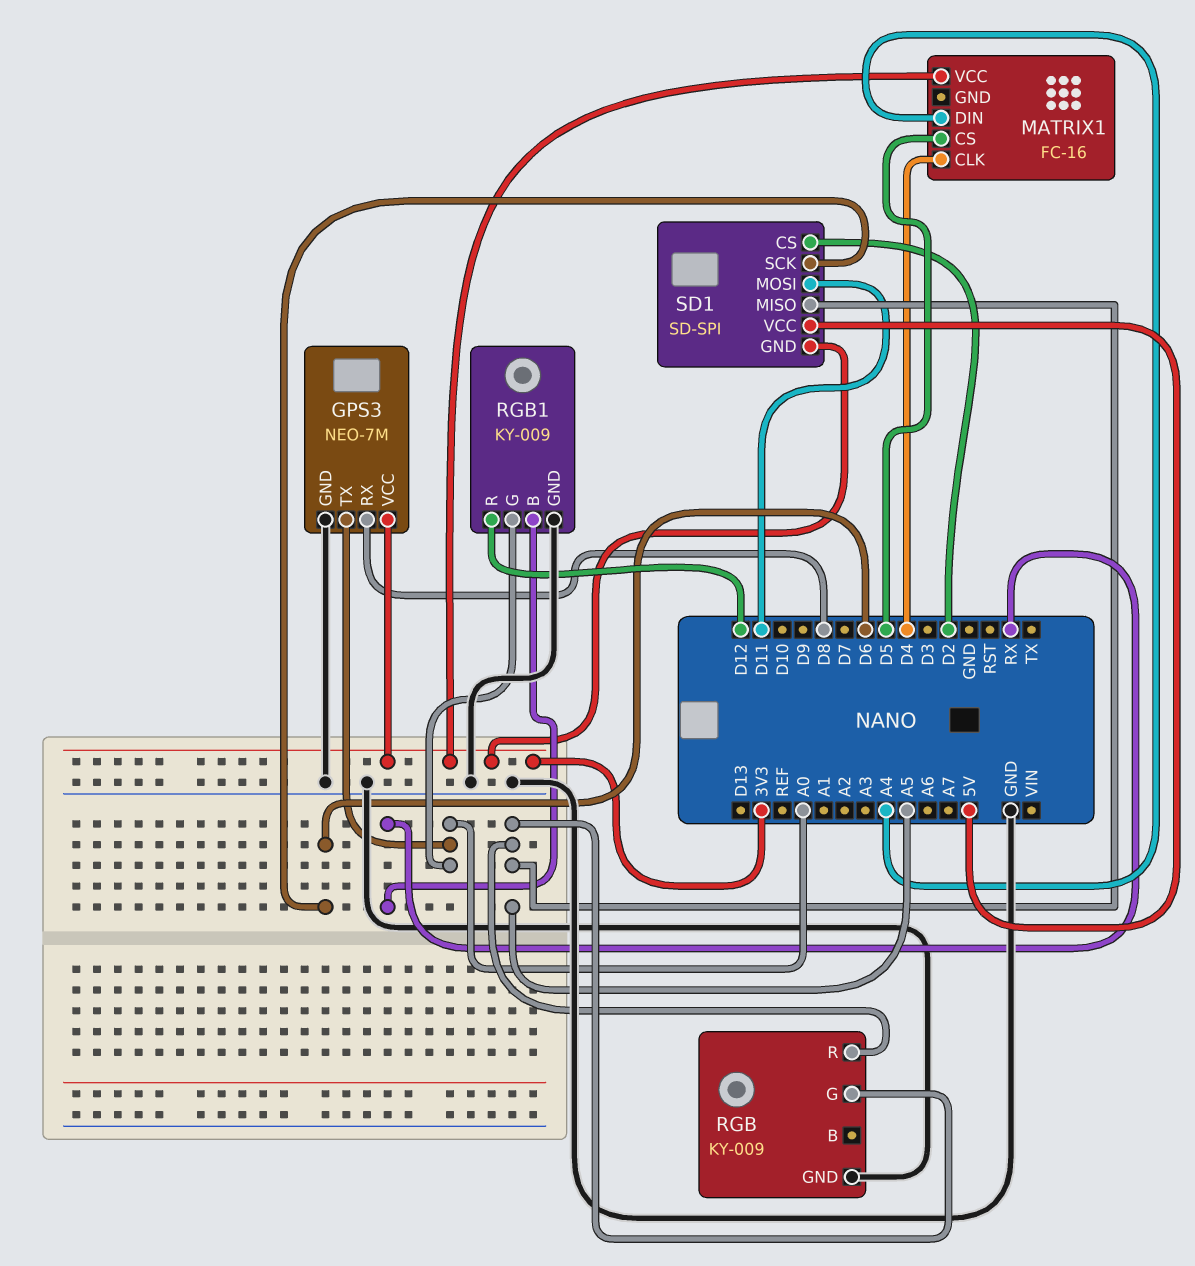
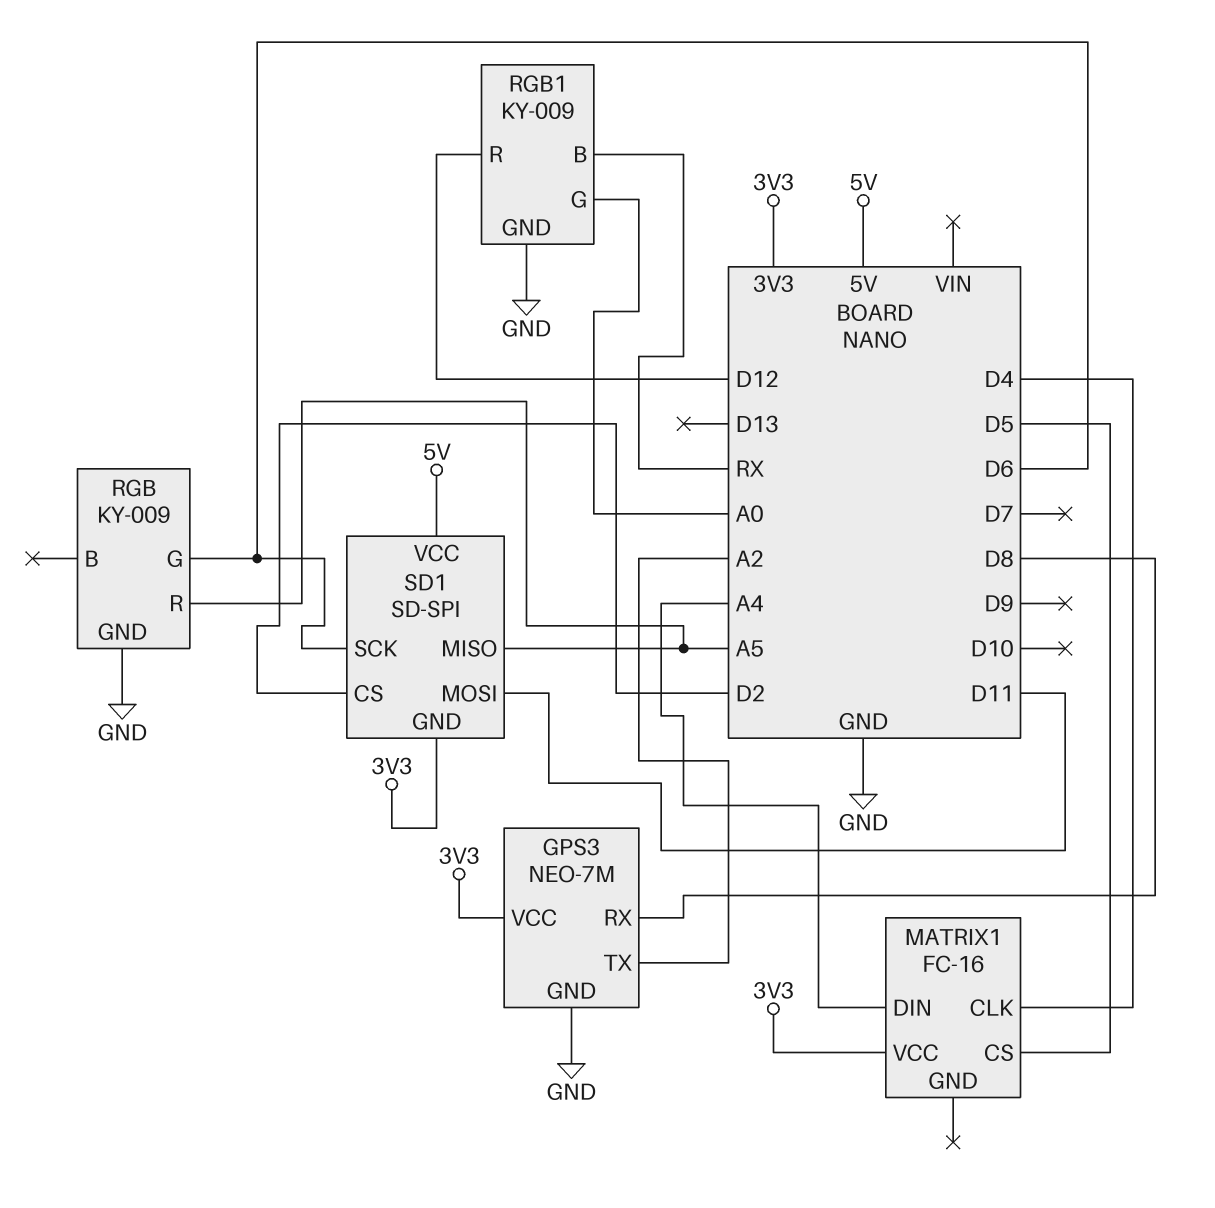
GPS3 pin TX: A0 -> A2
RGB pin G: A5 -> D6

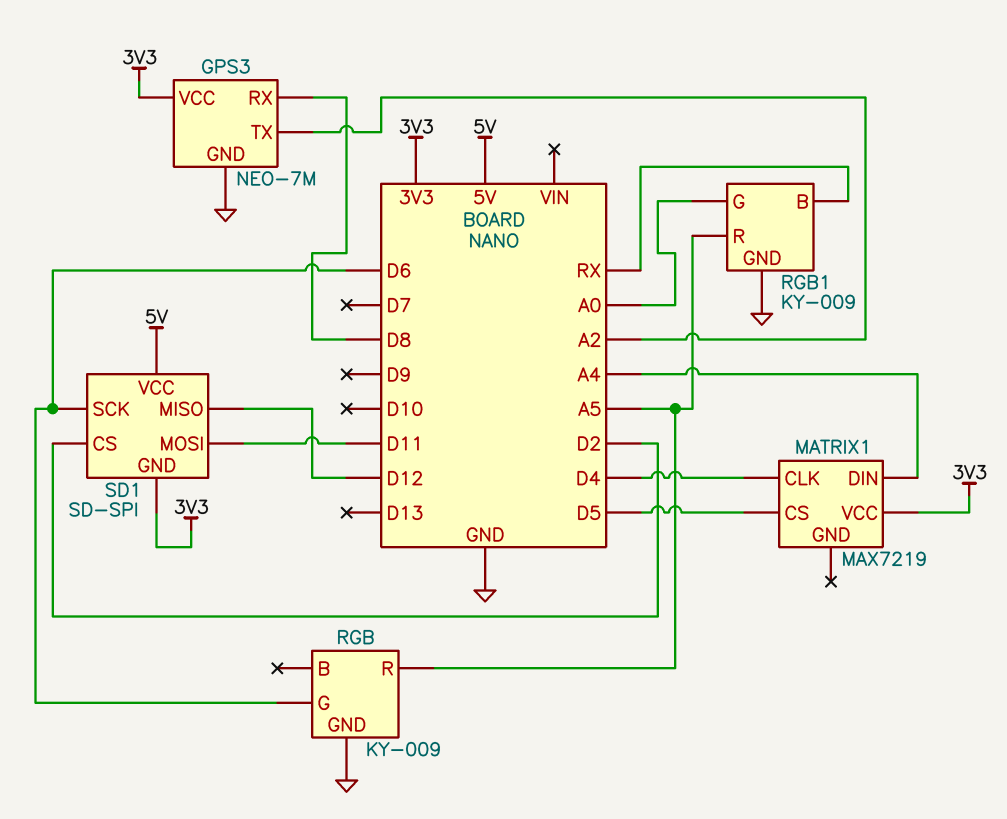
MATRIX1: FC-16 -> MAX7219
RGB1 pin R: D12 -> A5
SD1 pin MISO: A5 -> D12

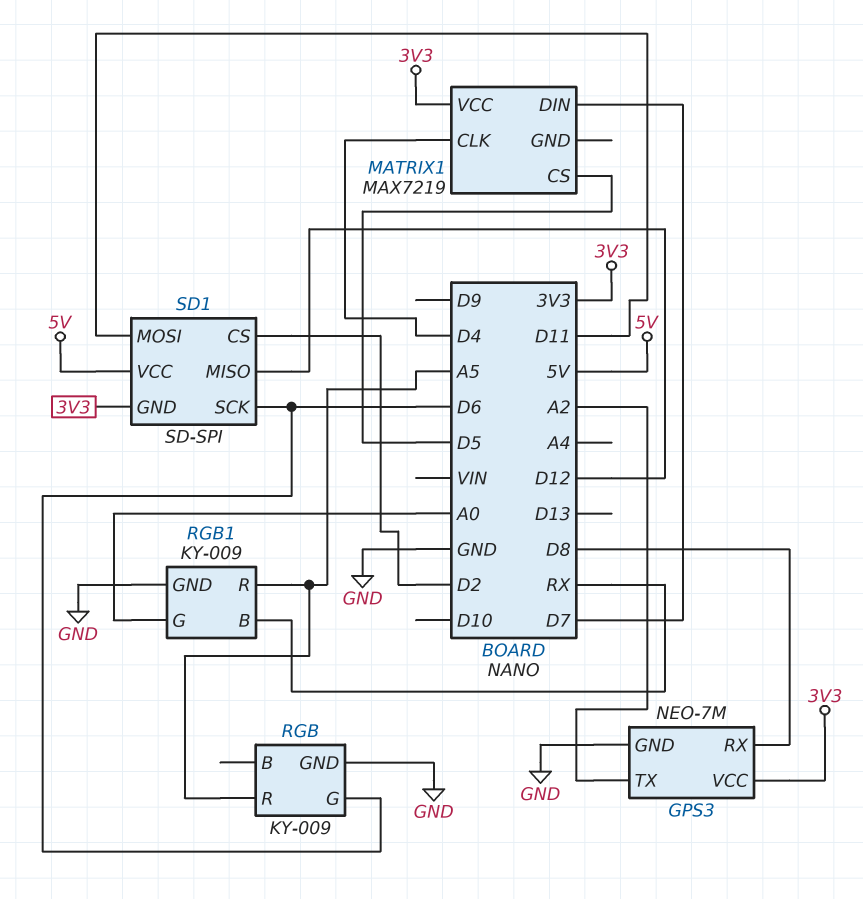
MATRIX1 pin DIN: A4 -> D7

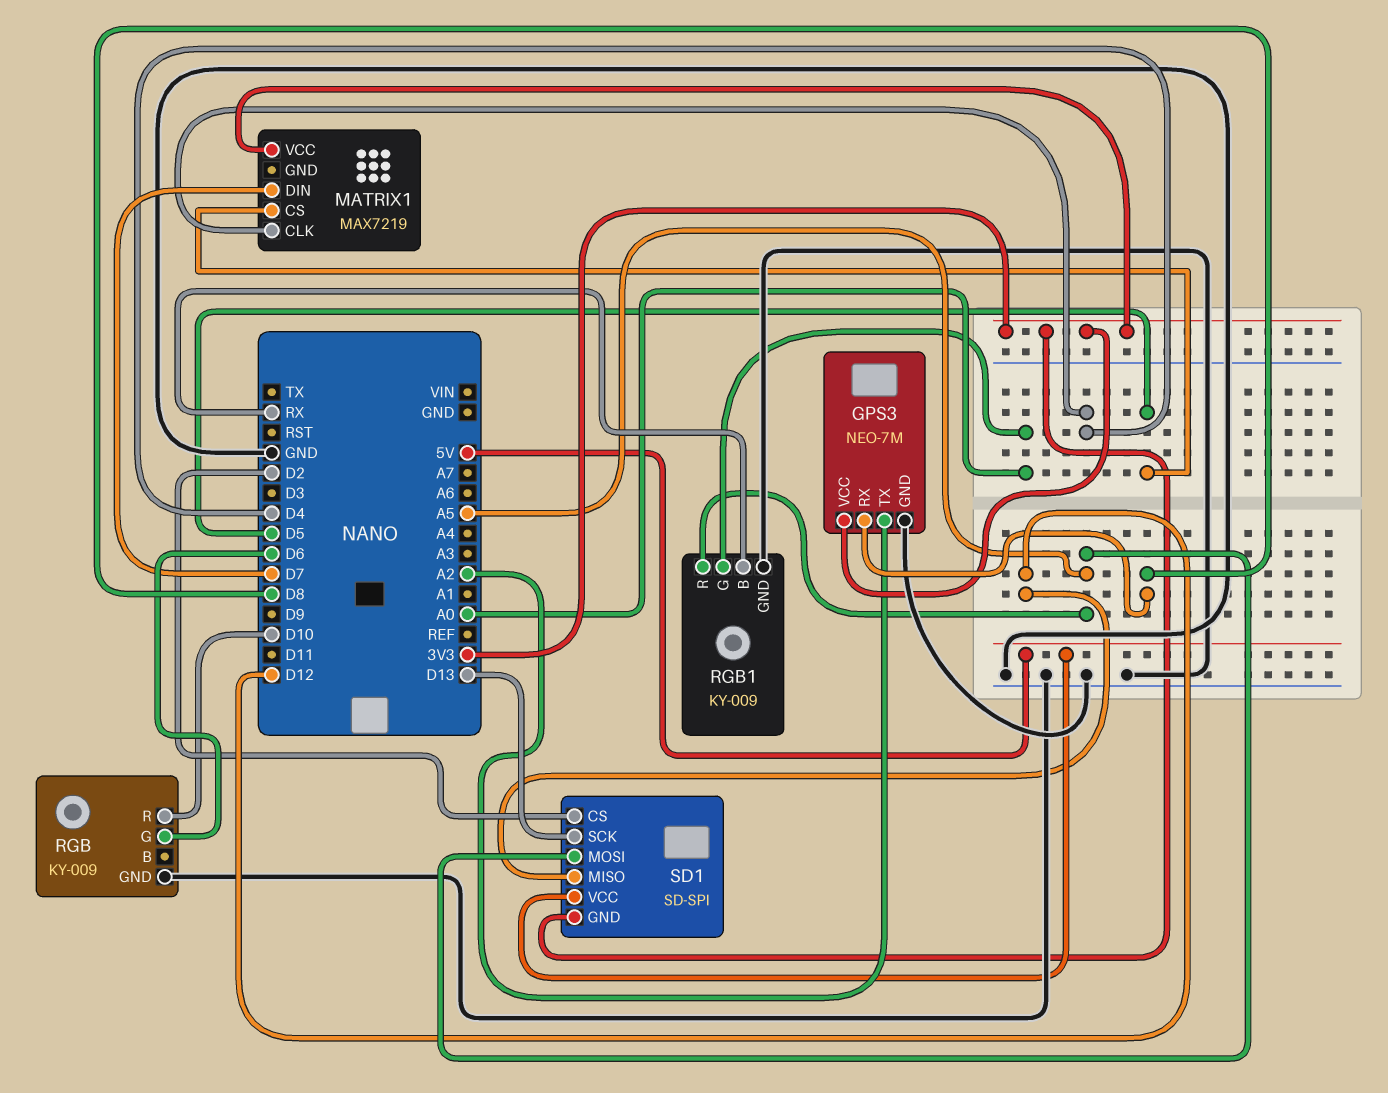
RGB pin R: A5 -> D10
SD1 pin MOSI: D11 -> A5
SD1 pin SCK: D6 -> D13

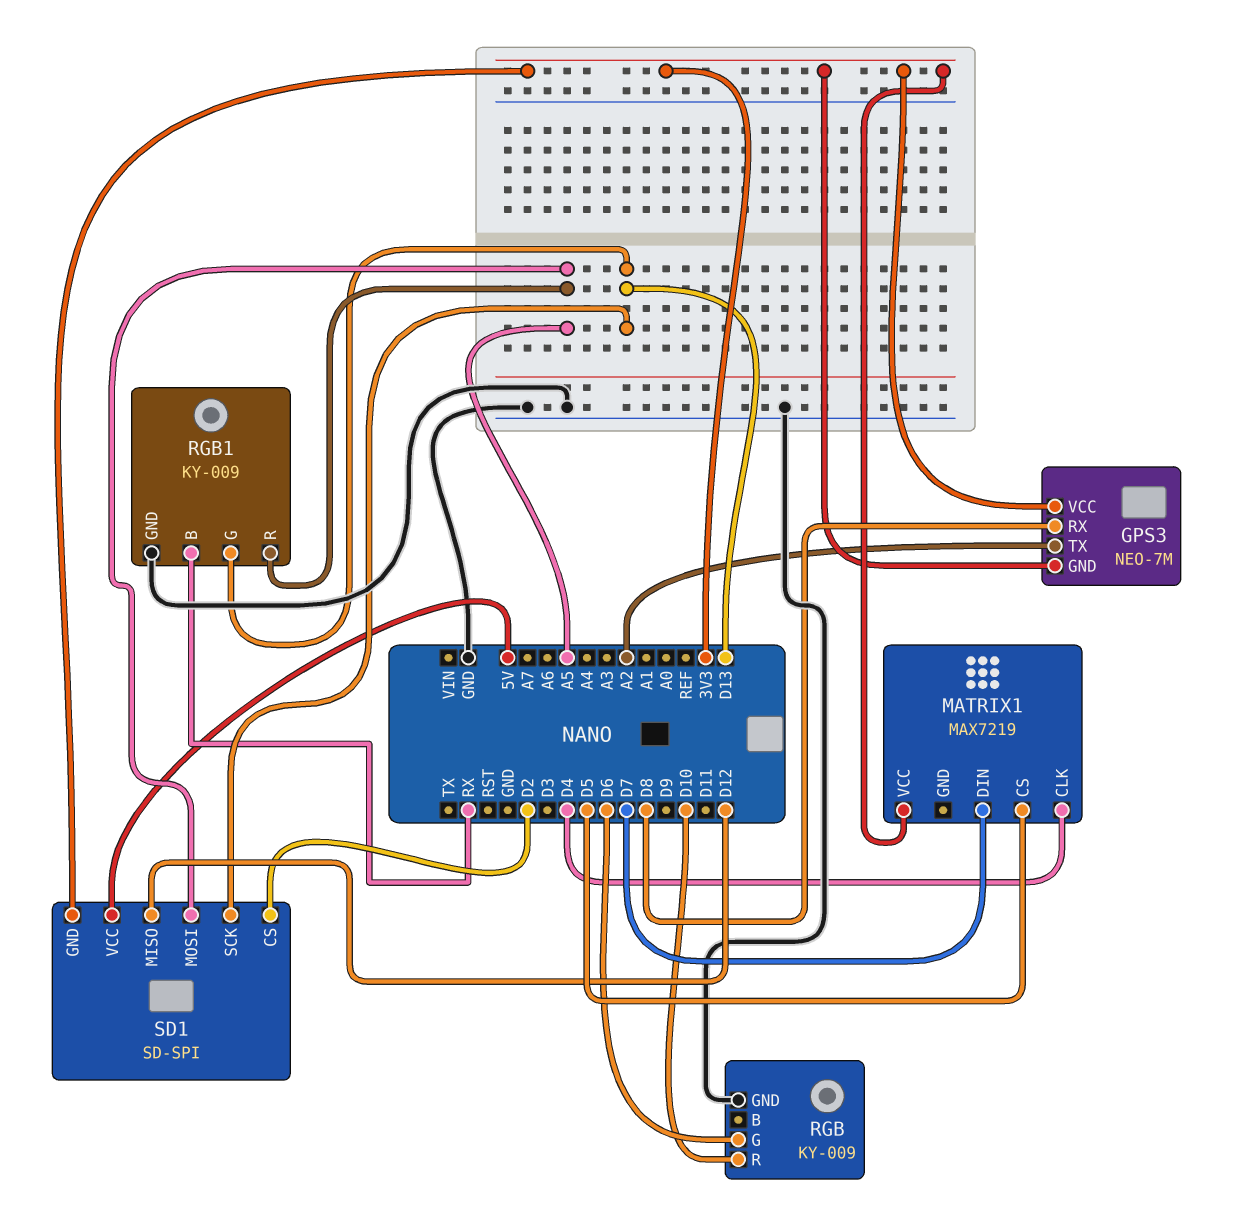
GPS3 pin GND: GND -> 3V3
RGB1 pin G: A0 -> D13

